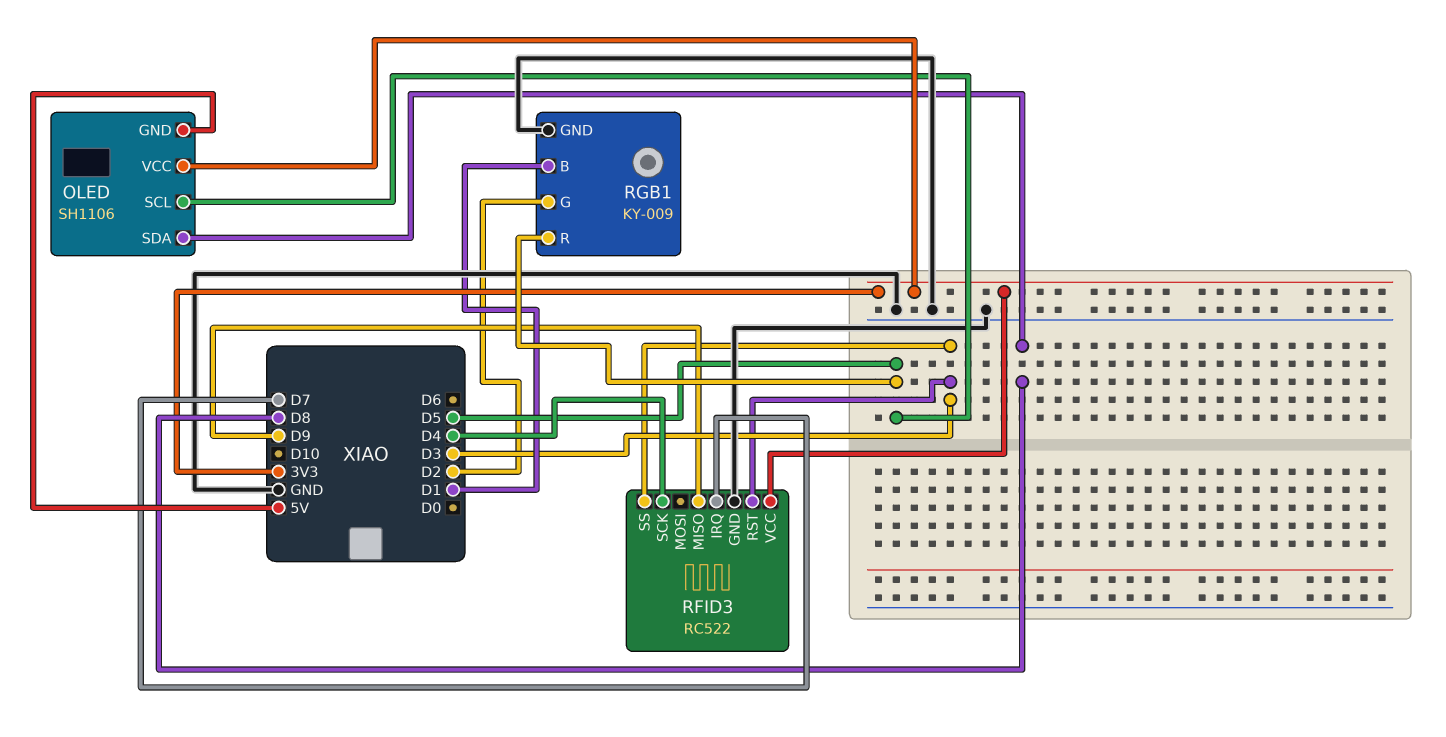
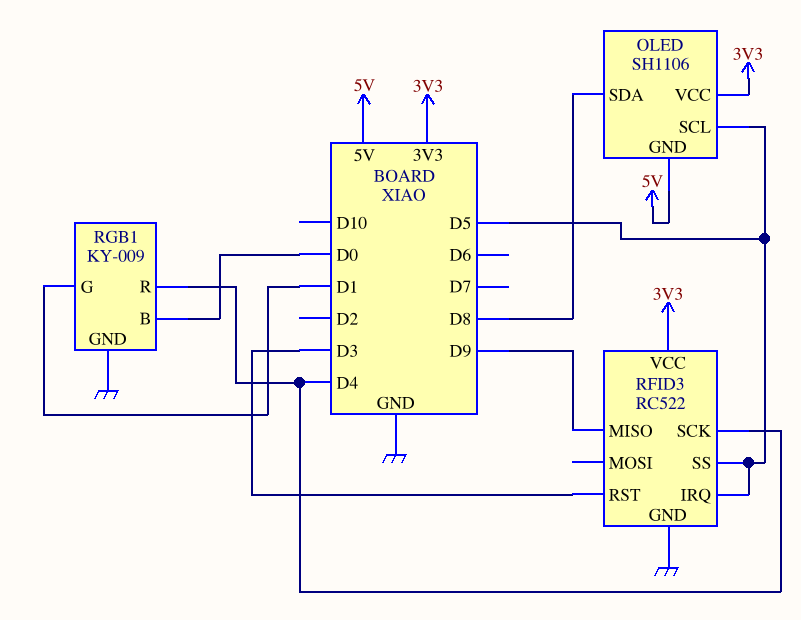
RFID3 pin IRQ: D7 -> D5
RFID3 pin SS: D3 -> D5
RGB1 pin B: D1 -> D0
RGB1 pin G: D2 -> D1
RGB1 pin R: D5 -> D4

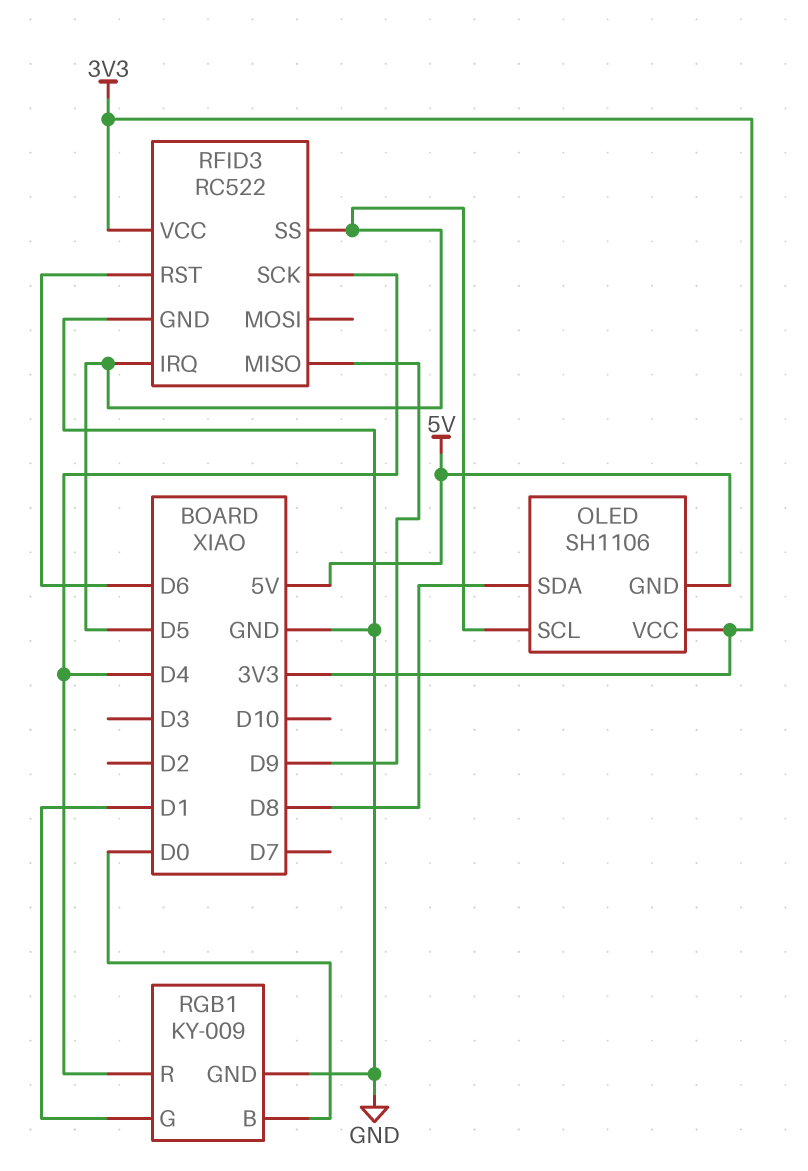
RFID3 pin RST: D3 -> D6

